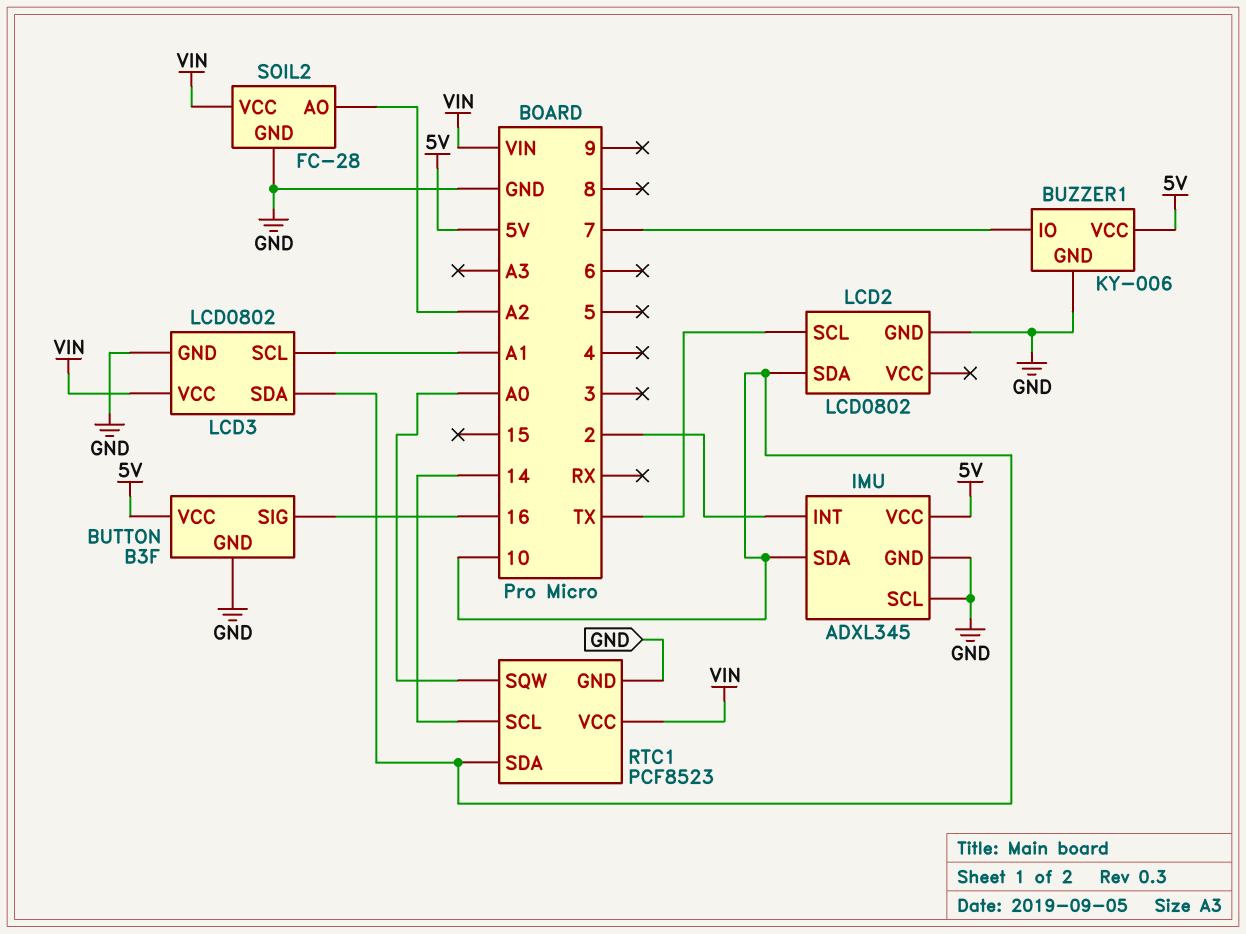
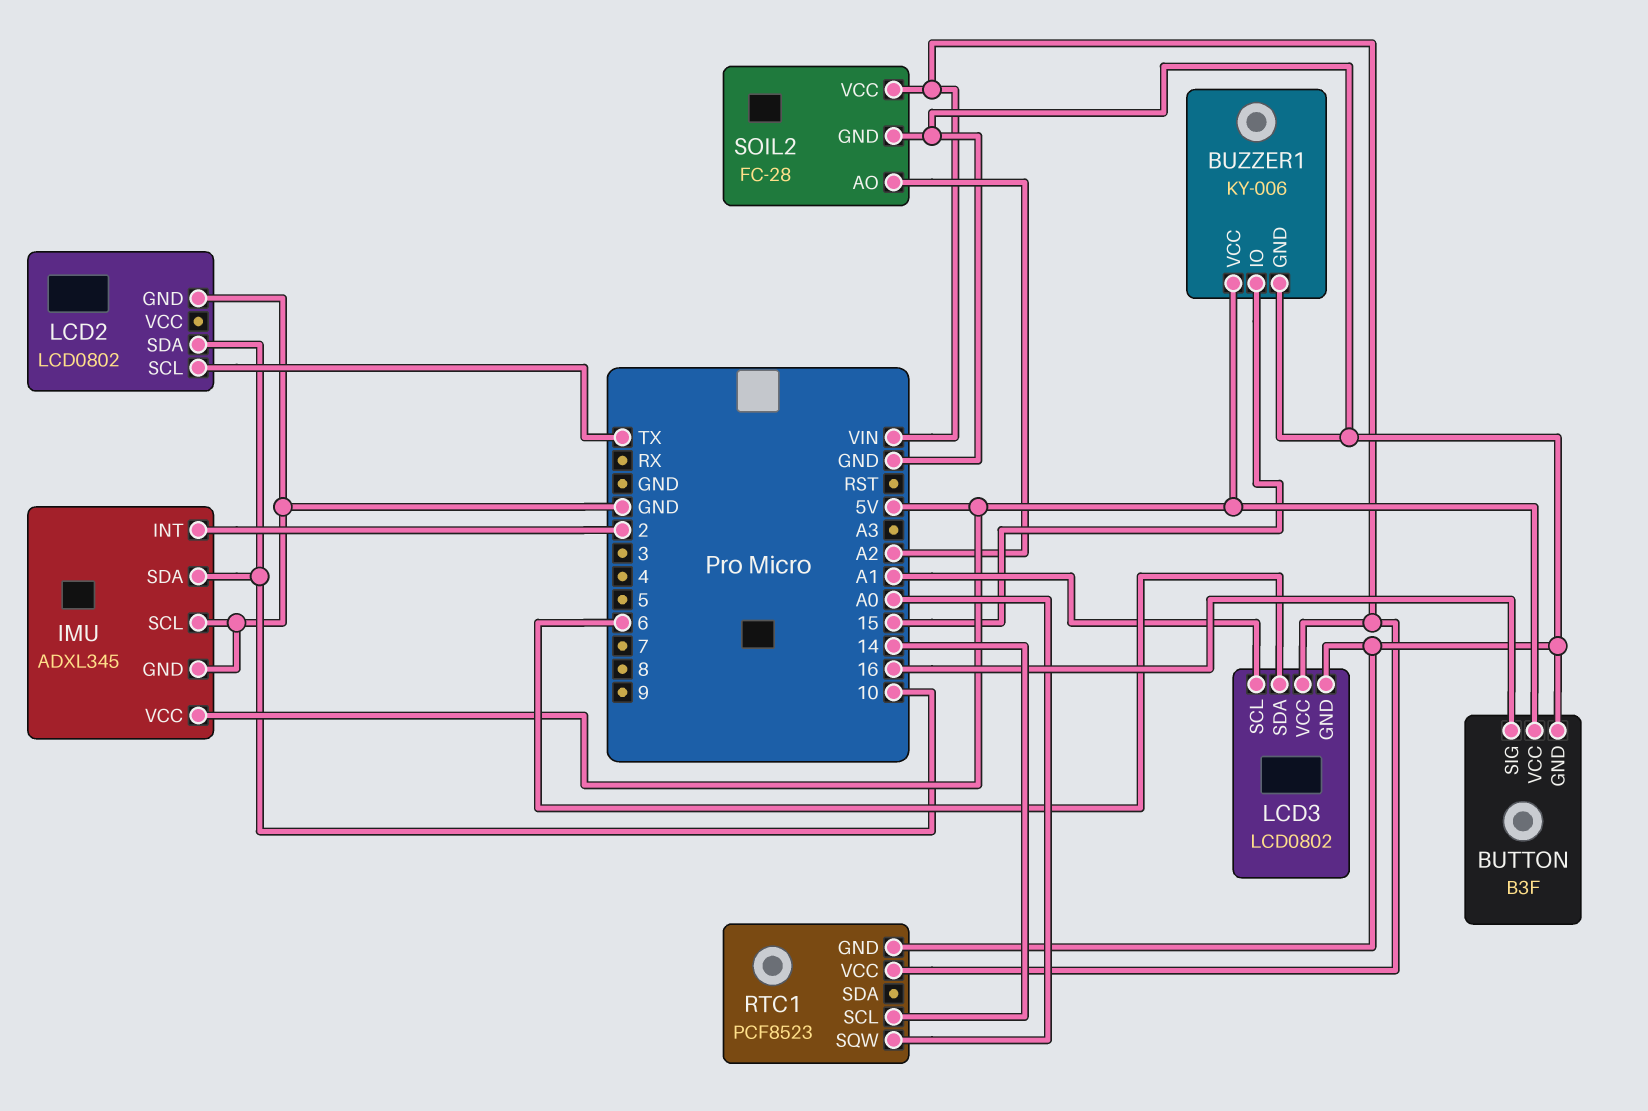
BUZZER1 pin IO: 7 -> 15
LCD3 pin SDA: 10 -> 6
RTC1 pin SDA: 10 -> none

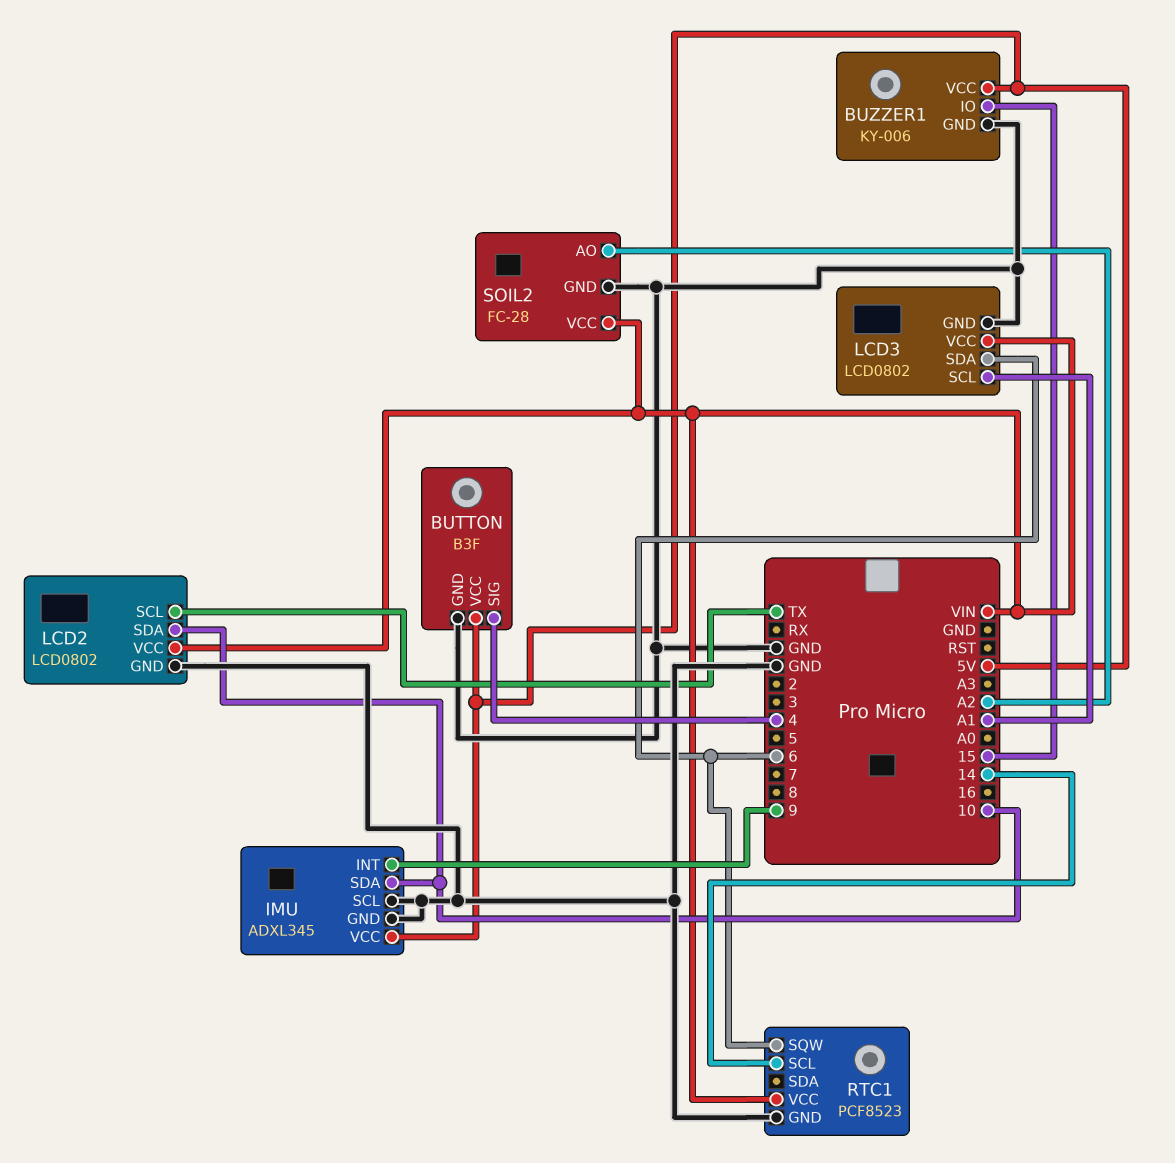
BUTTON pin SIG: 16 -> 4
IMU pin INT: 2 -> 9
LCD2 pin VCC: none -> VIN
RTC1 pin SQW: A0 -> 6

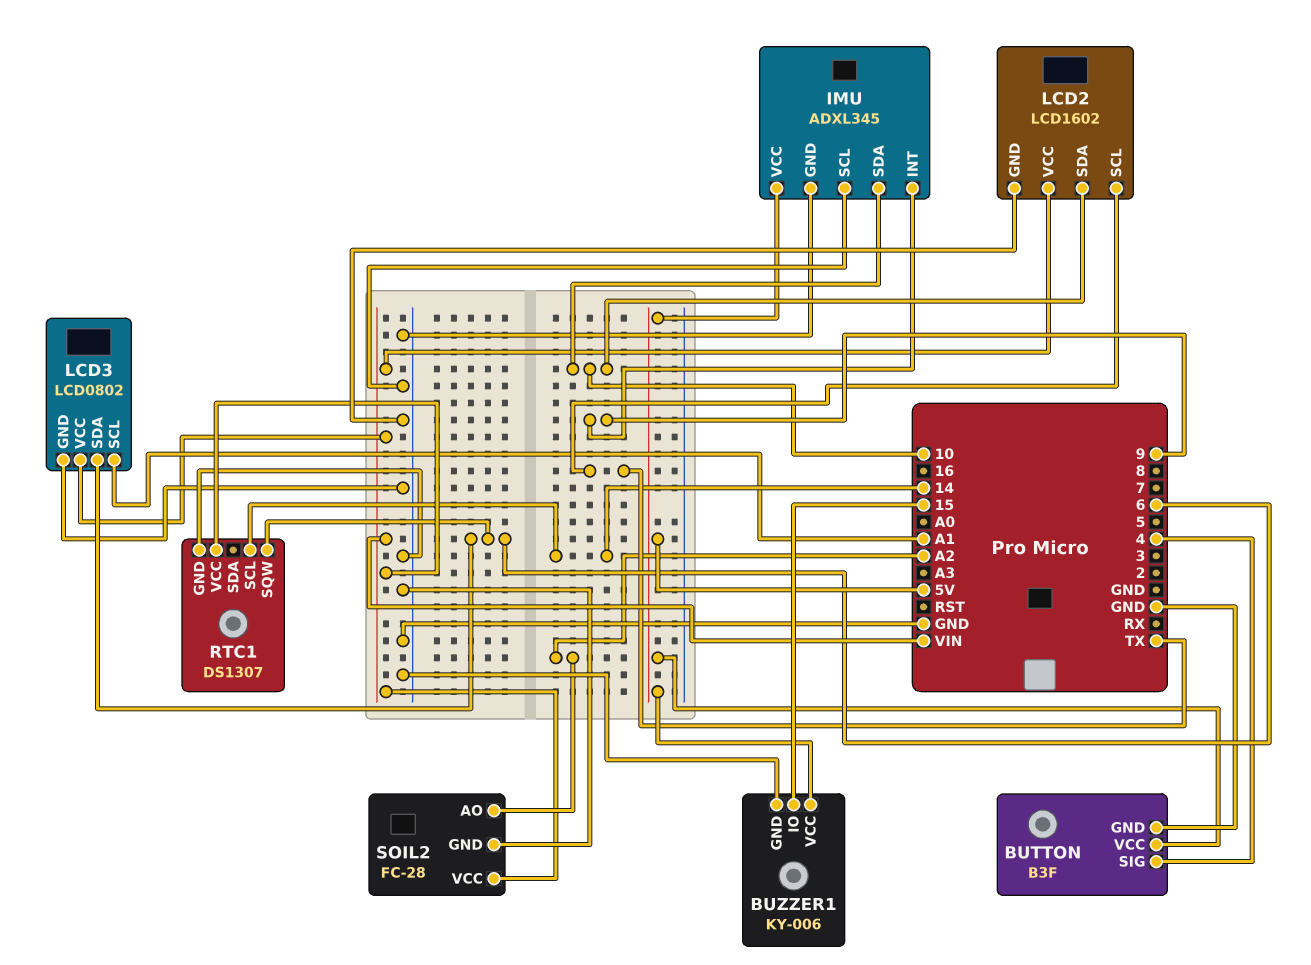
LCD2: LCD0802 -> LCD1602
RTC1: PCF8523 -> DS1307

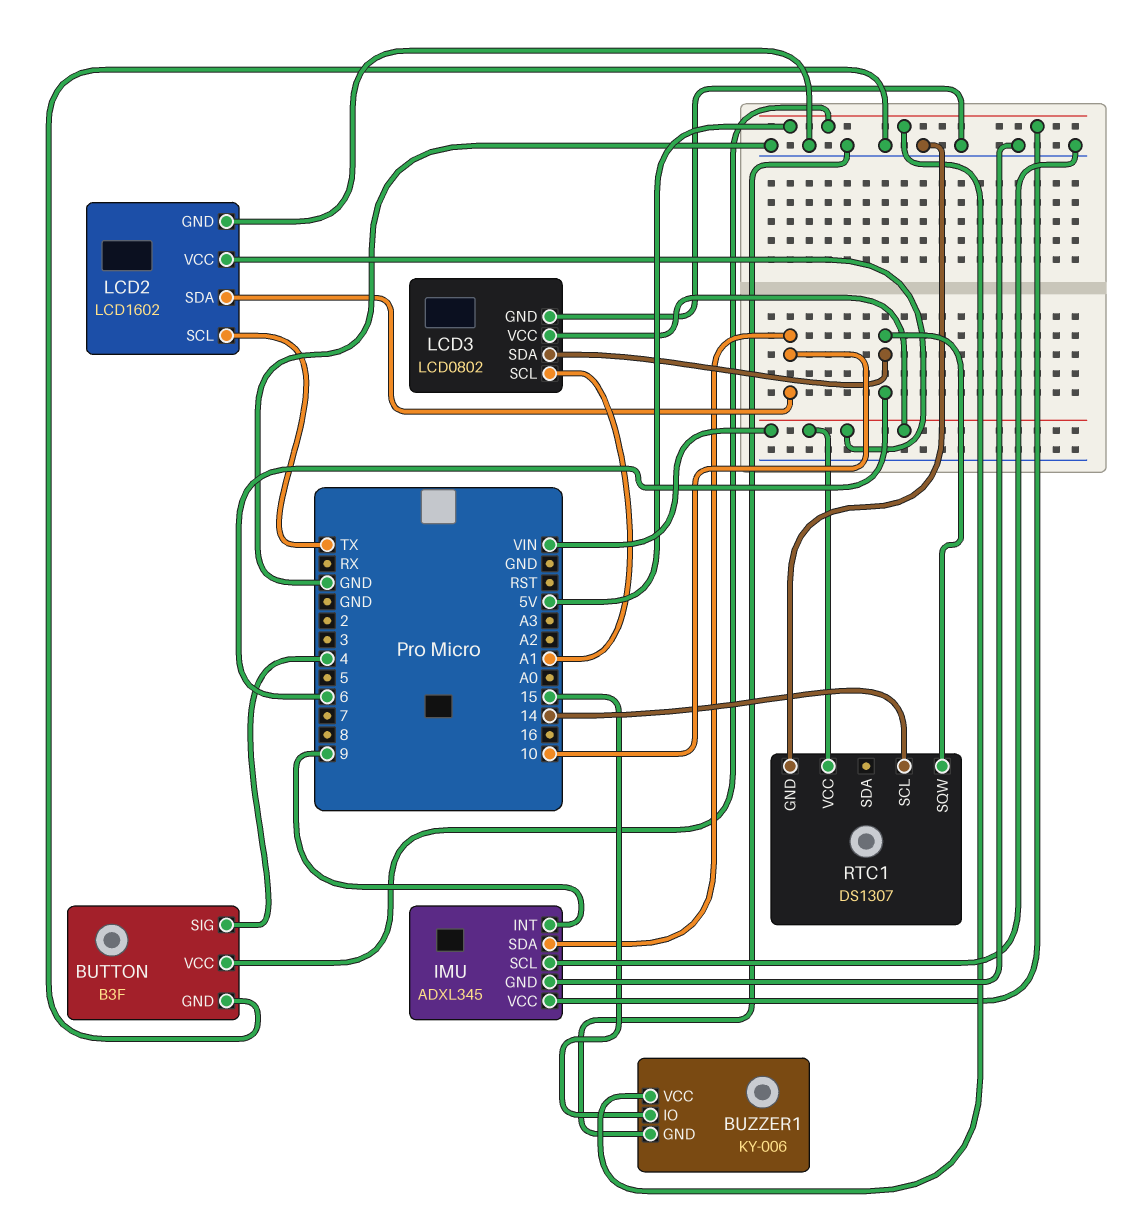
SOIL2: FC-28 -> none
SOIL2 pin AO: A2 -> none
SOIL2 pin GND: GND -> none
SOIL2 pin VCC: VIN -> none

